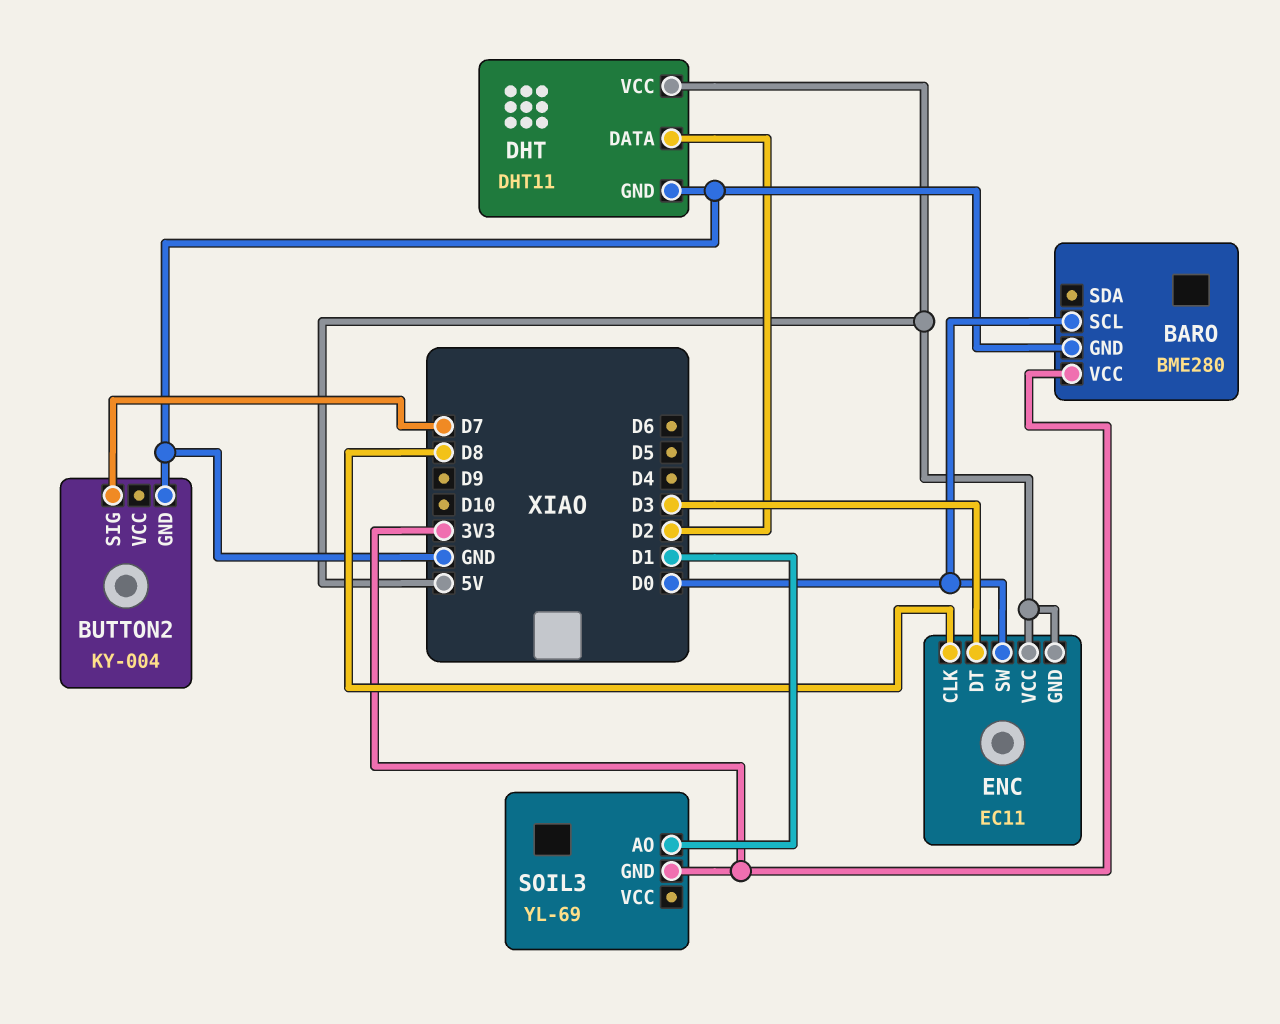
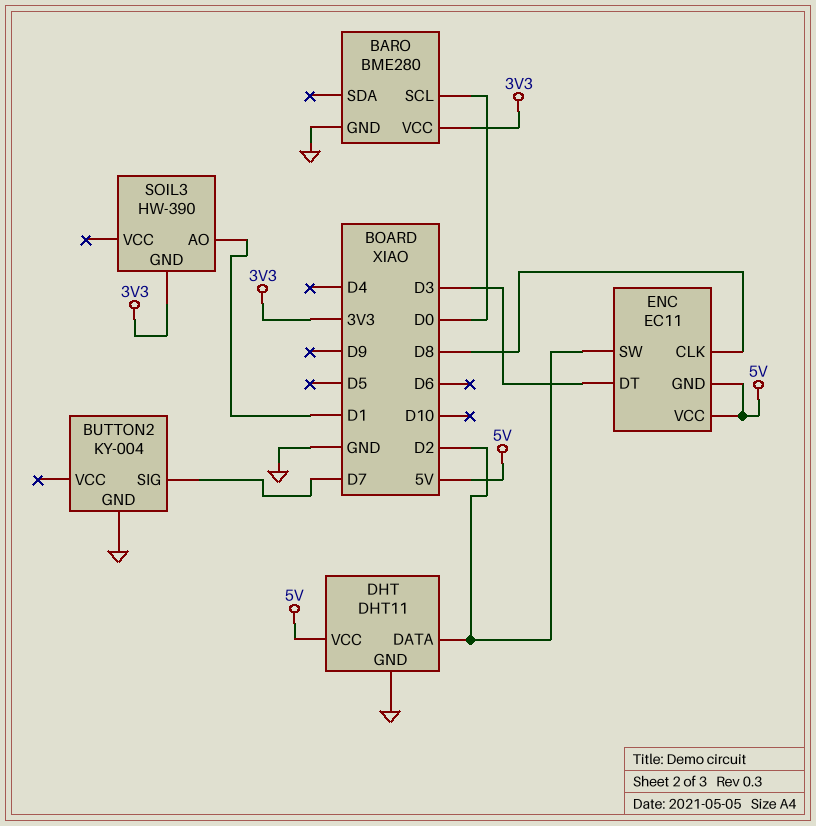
ENC pin SW: D0 -> D2
SOIL3: YL-69 -> HW-390

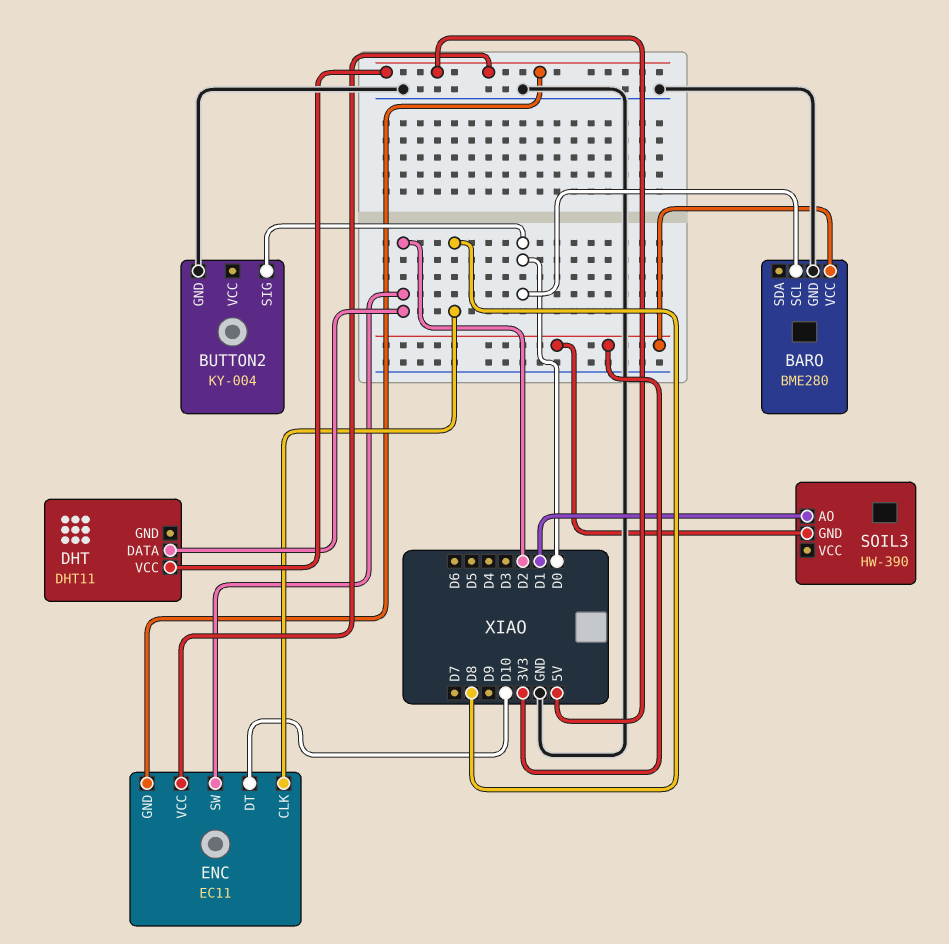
BUTTON2 pin SIG: D7 -> D0
DHT pin GND: GND -> none
ENC pin DT: D3 -> D10

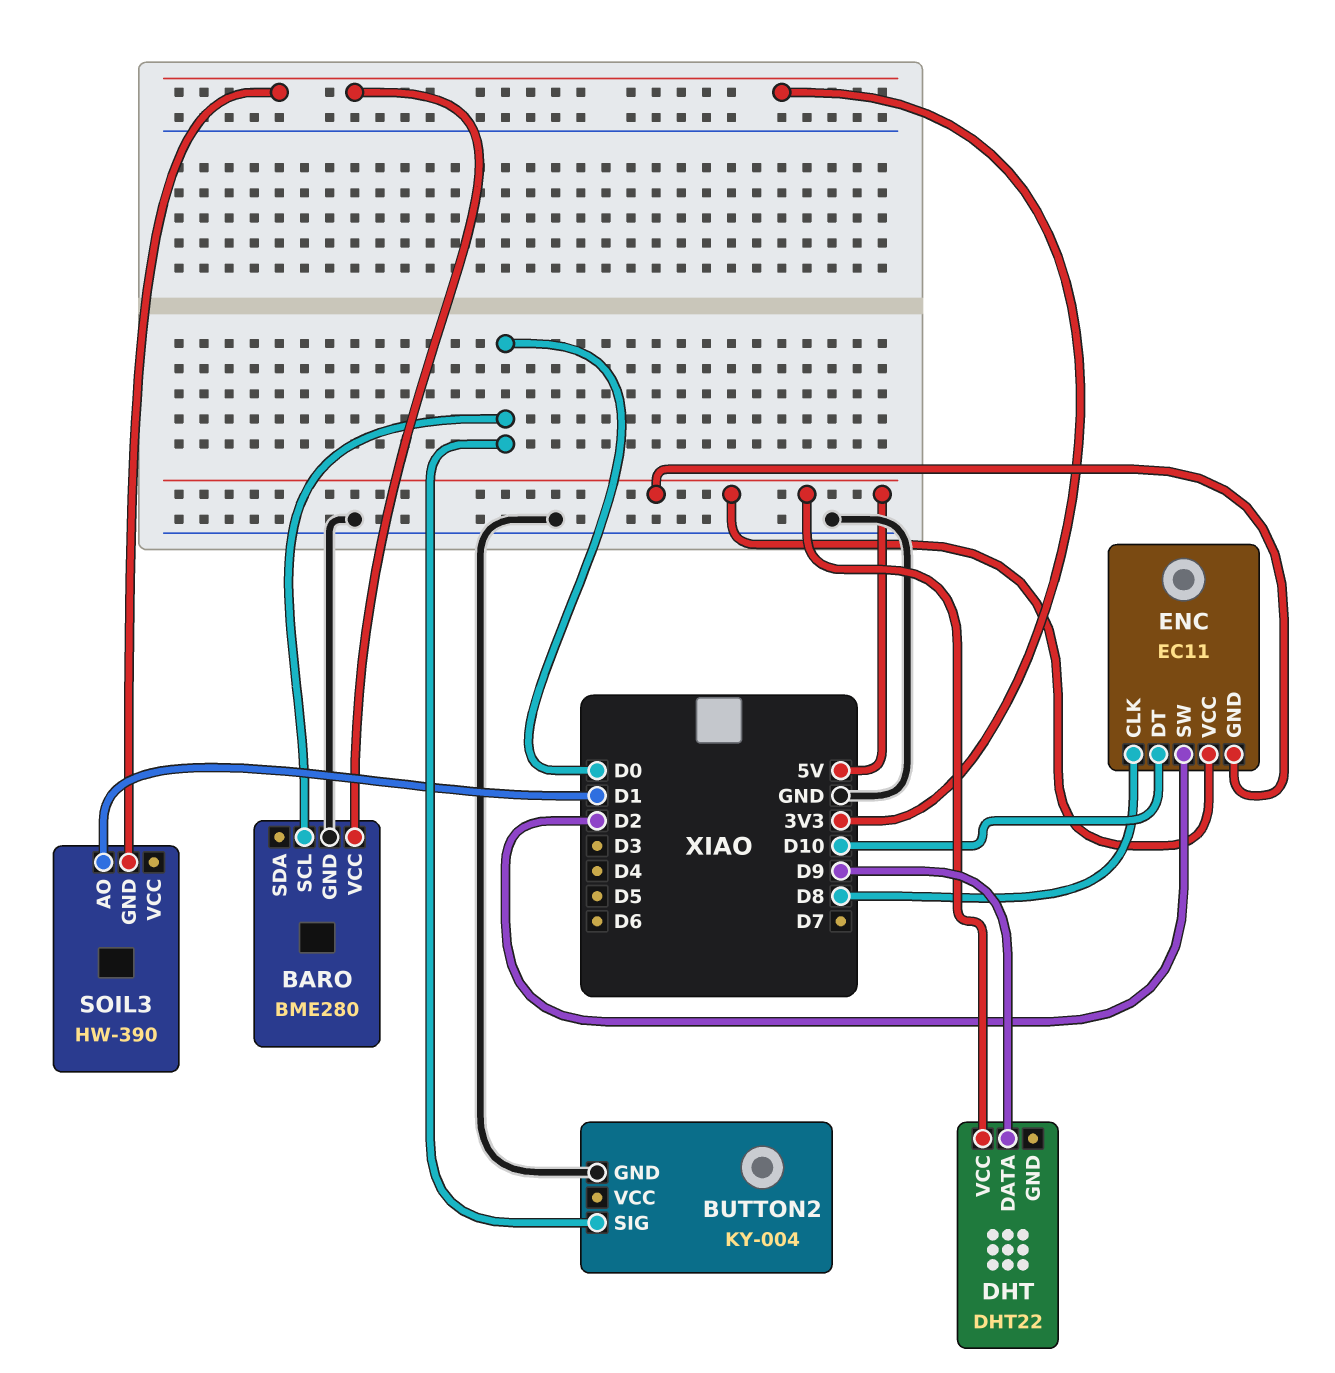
DHT: DHT11 -> DHT22
DHT pin DATA: D2 -> D9

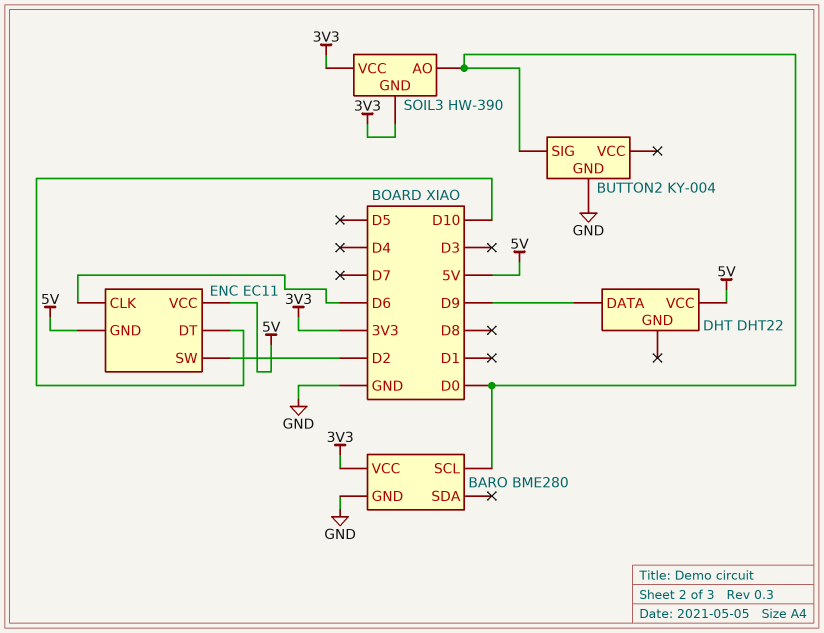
ENC pin CLK: D8 -> D6
SOIL3 pin AO: D1 -> D0
SOIL3 pin VCC: none -> 3V3

